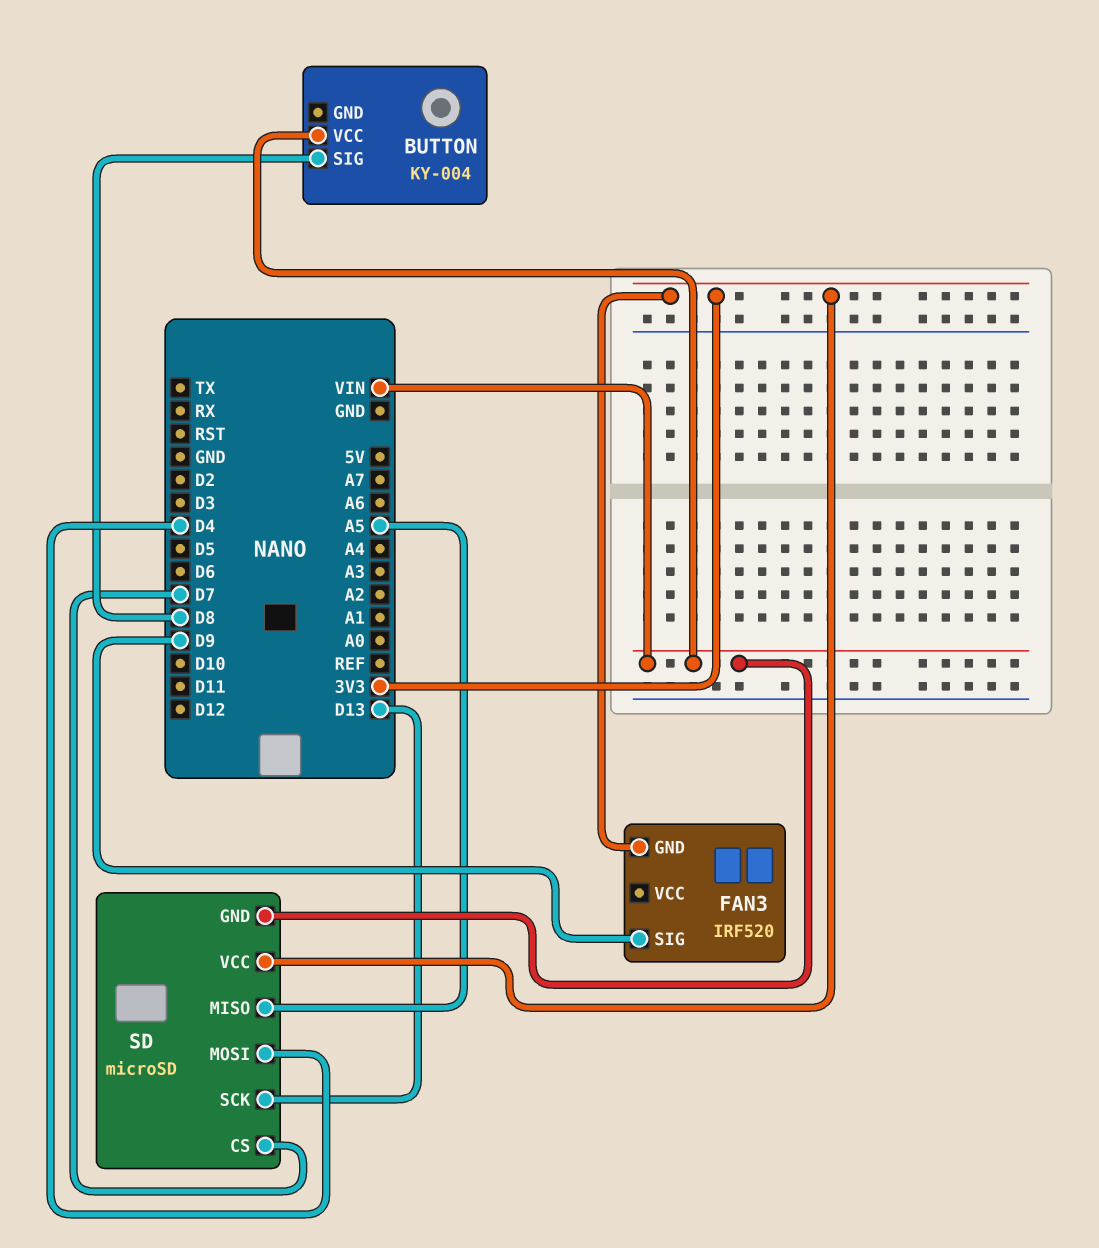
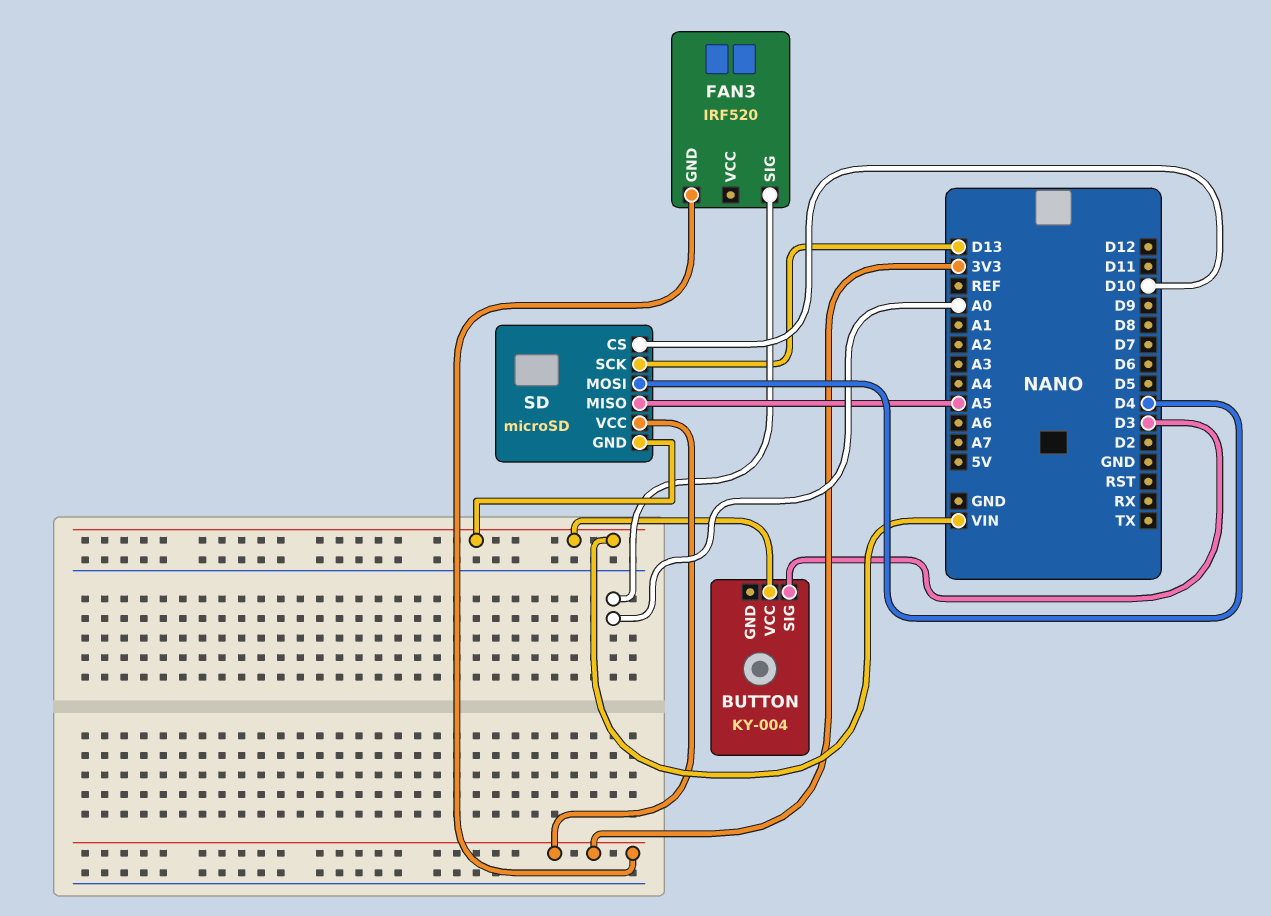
BUTTON pin SIG: D8 -> D3
FAN3 pin SIG: D9 -> A0
SD pin CS: D7 -> D10

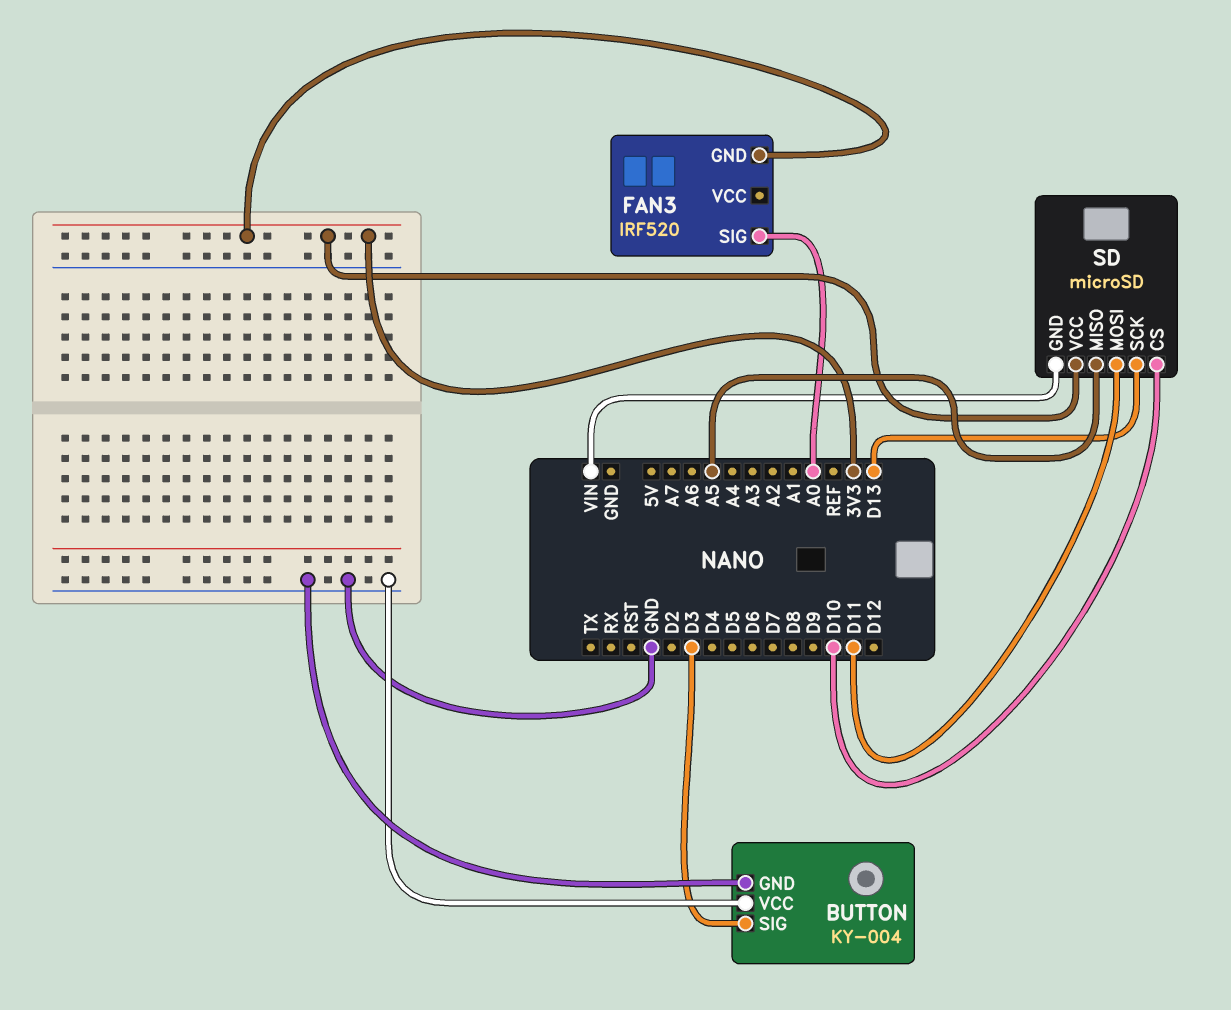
BUTTON pin GND: none -> GND
BUTTON pin VCC: VIN -> GND
SD pin MOSI: D4 -> D11

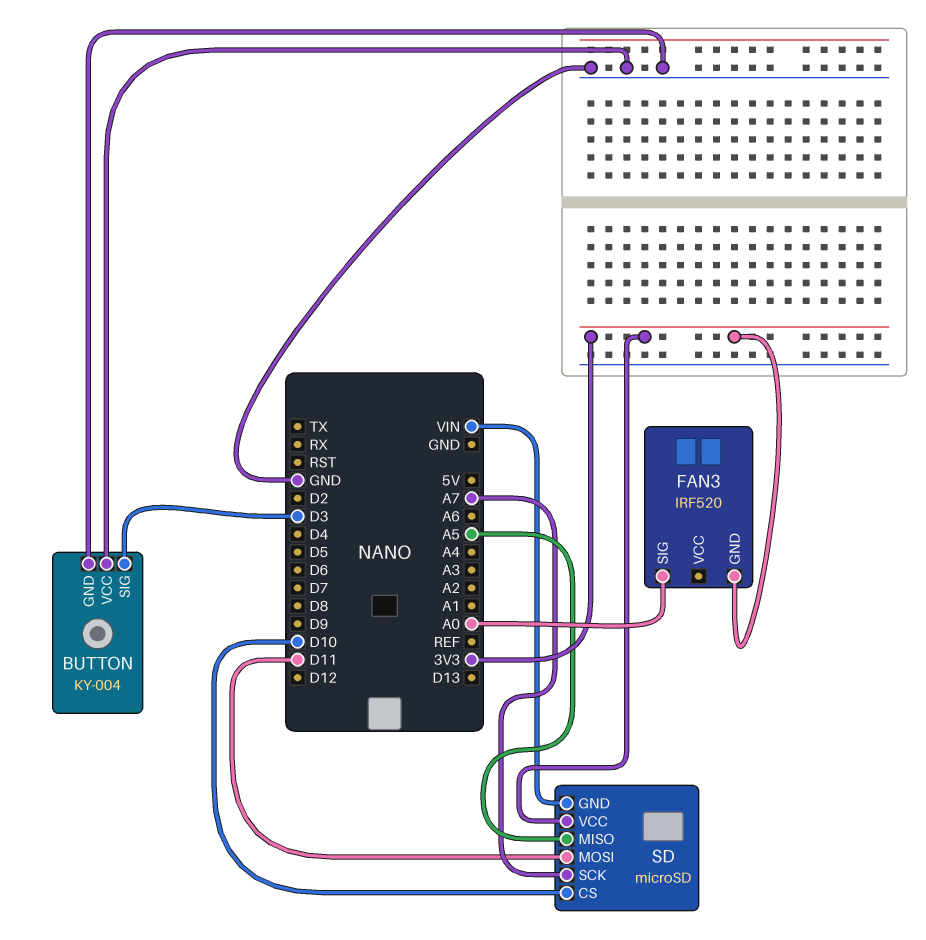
SD pin SCK: D13 -> A7

